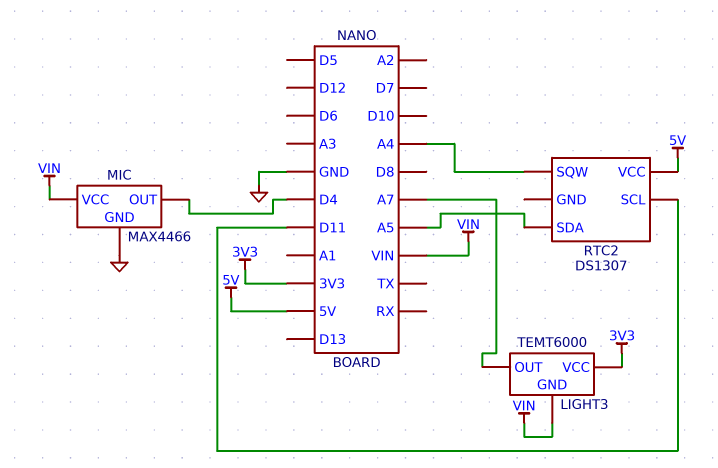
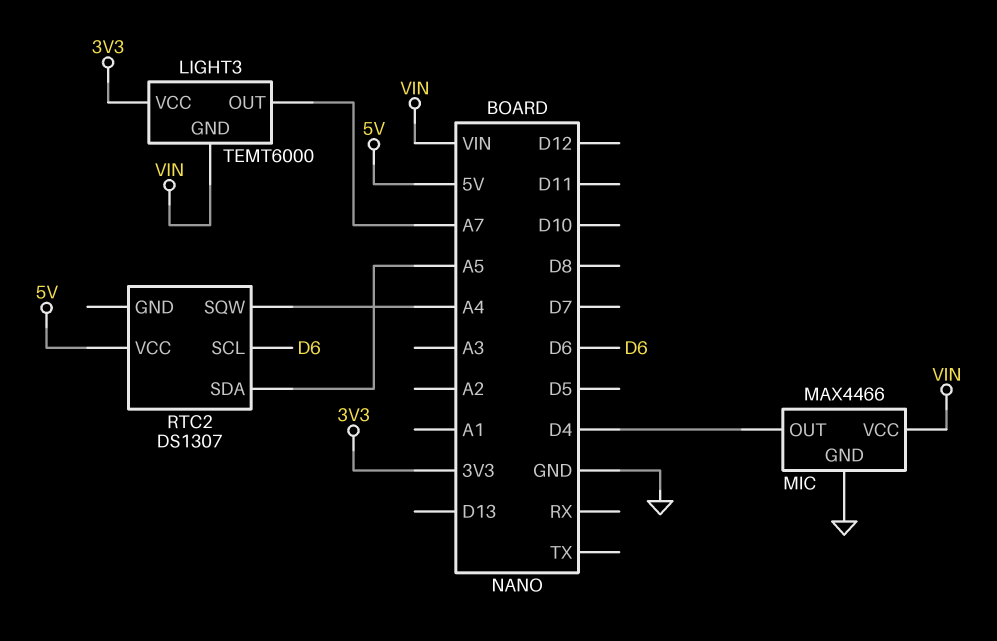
RTC2 pin SCL: D11 -> D6

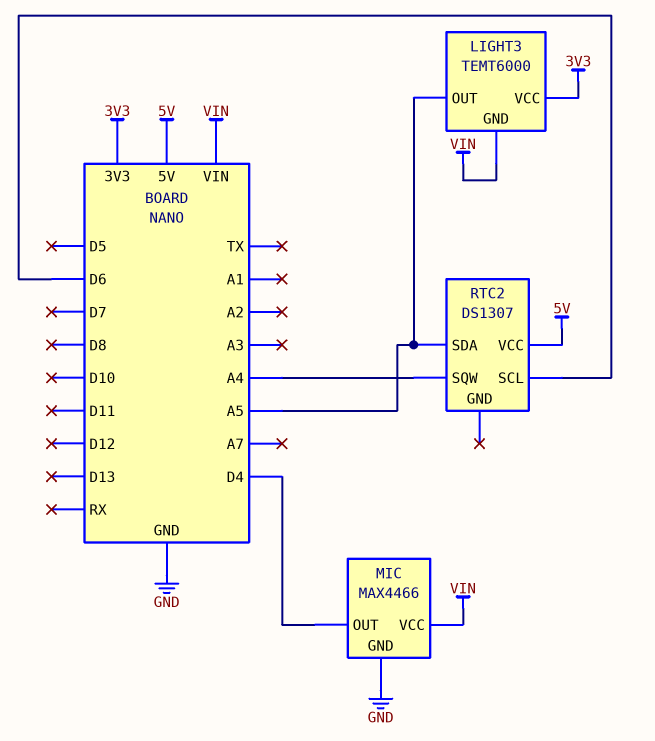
LIGHT3 pin OUT: A7 -> A5

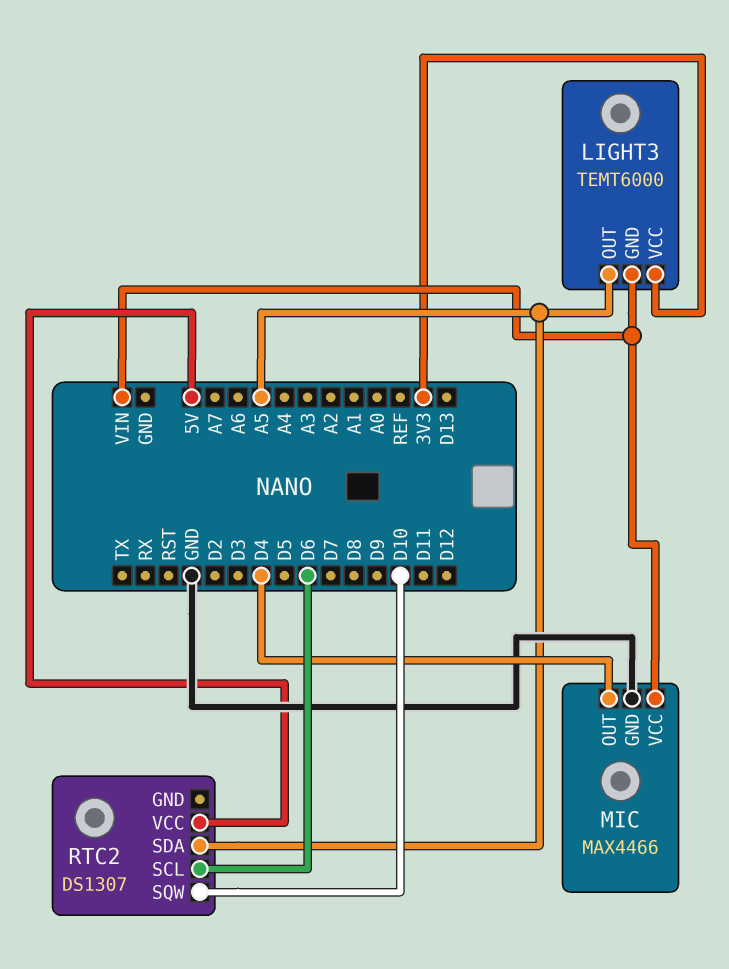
RTC2 pin SQW: A4 -> D10

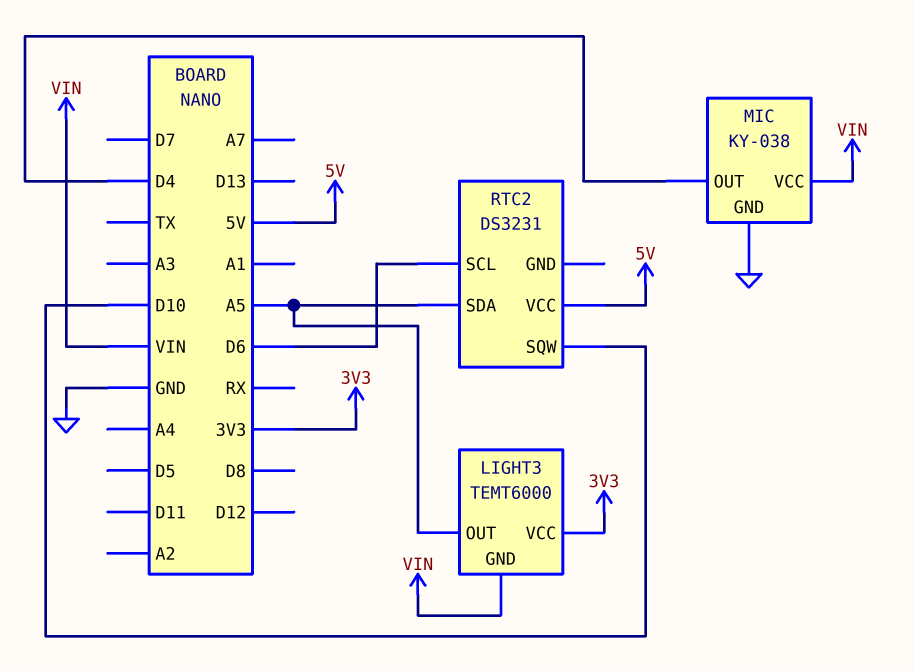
MIC: MAX4466 -> KY-038
RTC2: DS1307 -> DS3231

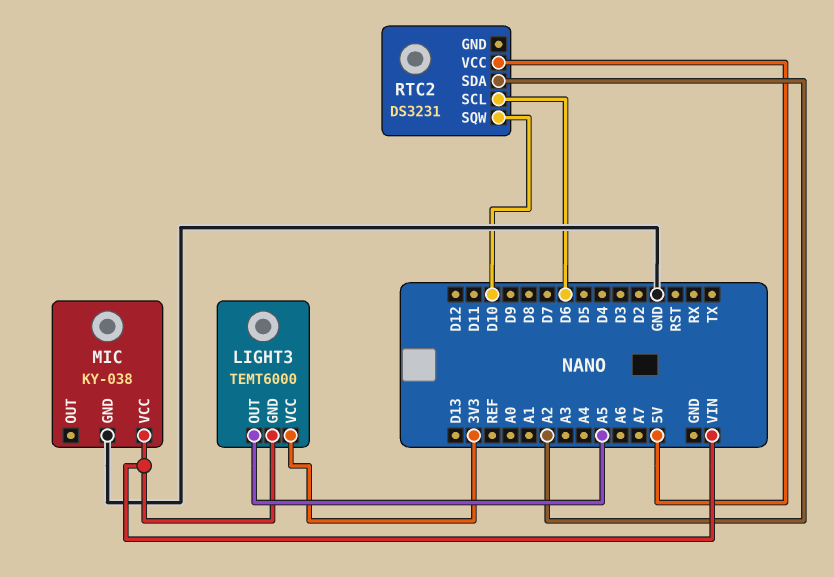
MIC pin OUT: D4 -> none
RTC2 pin SDA: A5 -> A2

